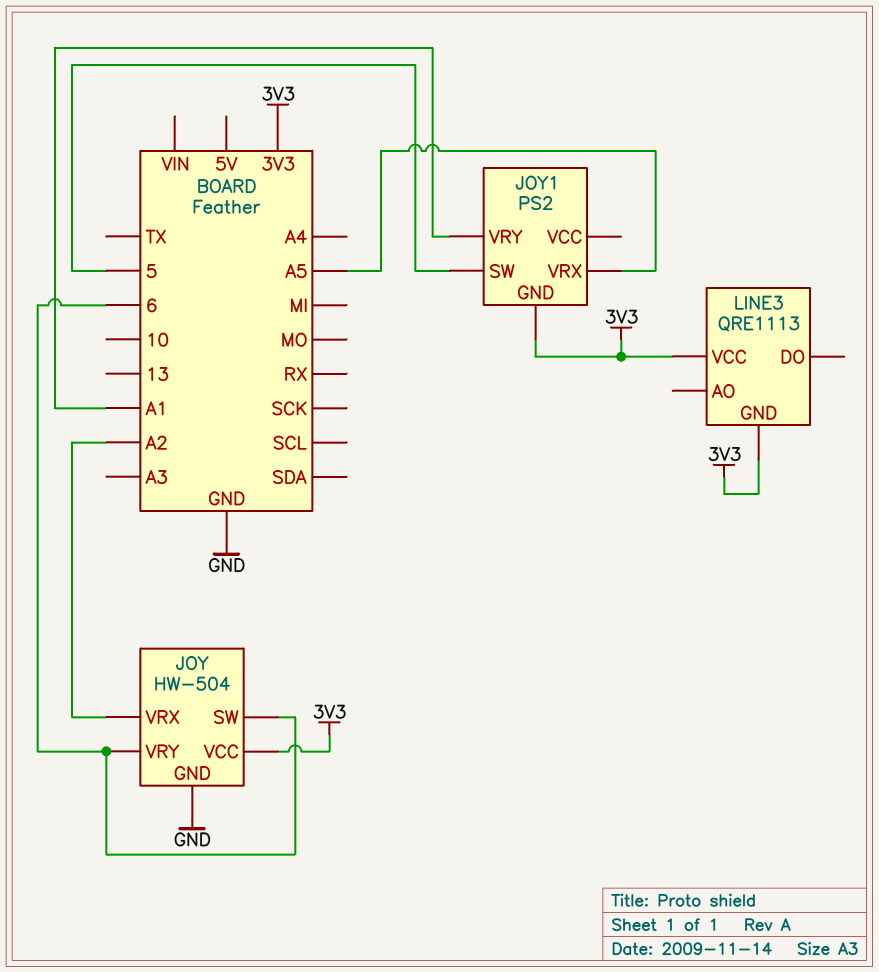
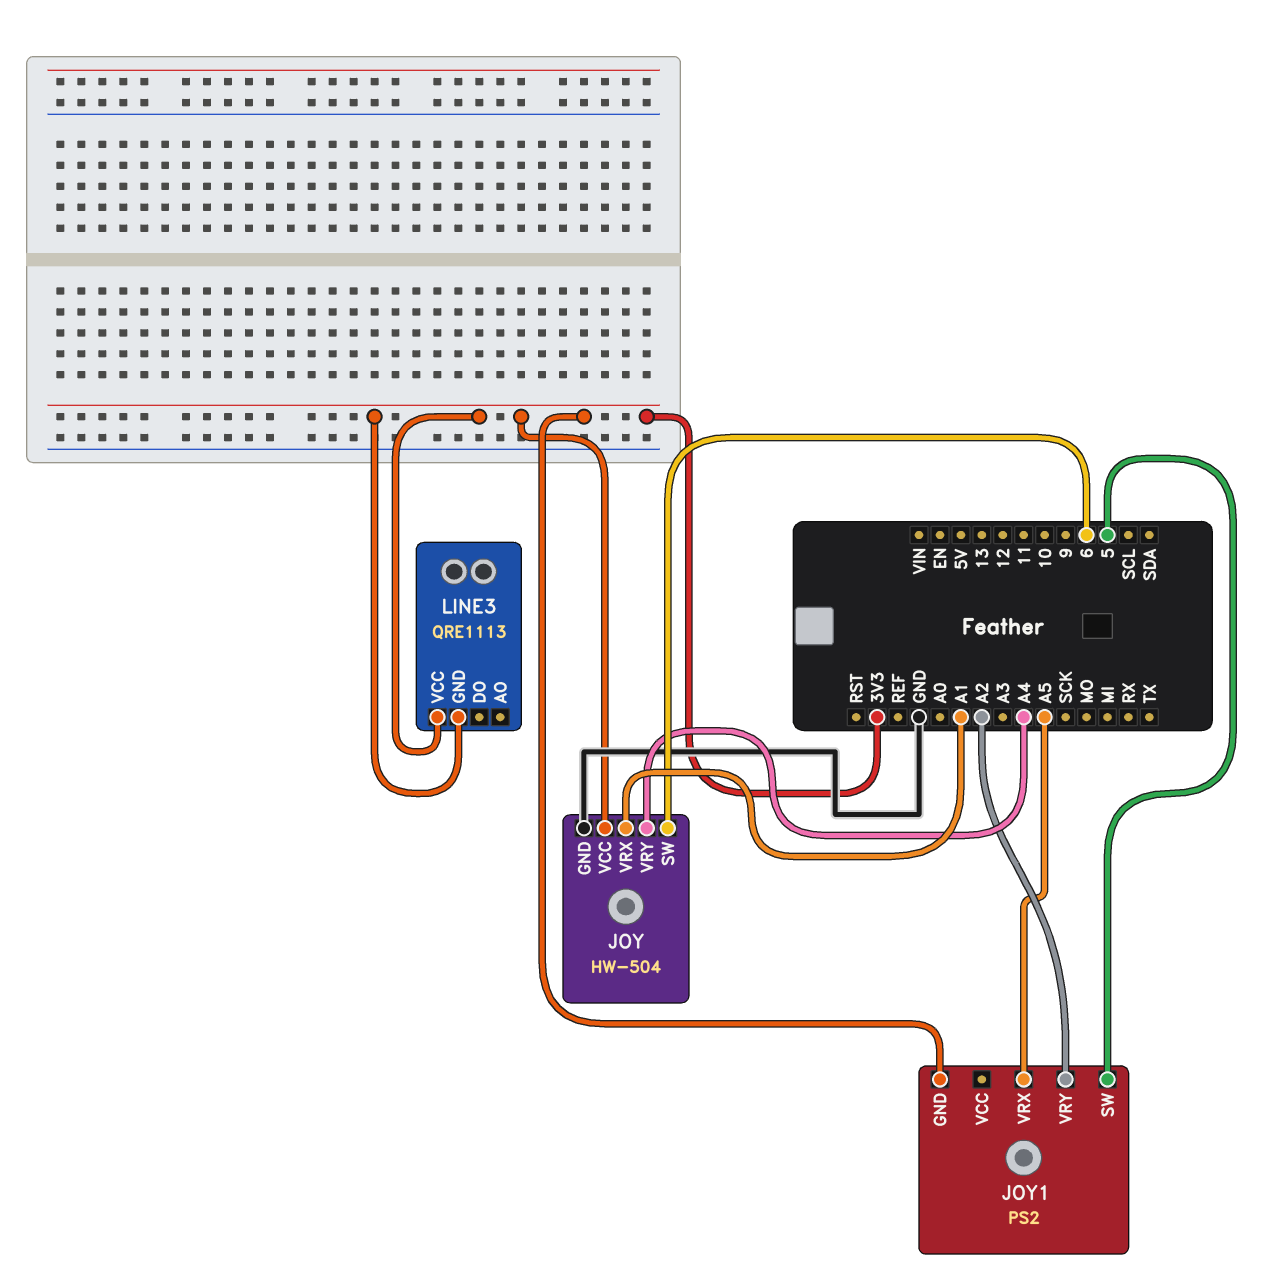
JOY pin VRX: A2 -> A1
JOY pin VRY: 6 -> A4
JOY1 pin VRY: A1 -> A2

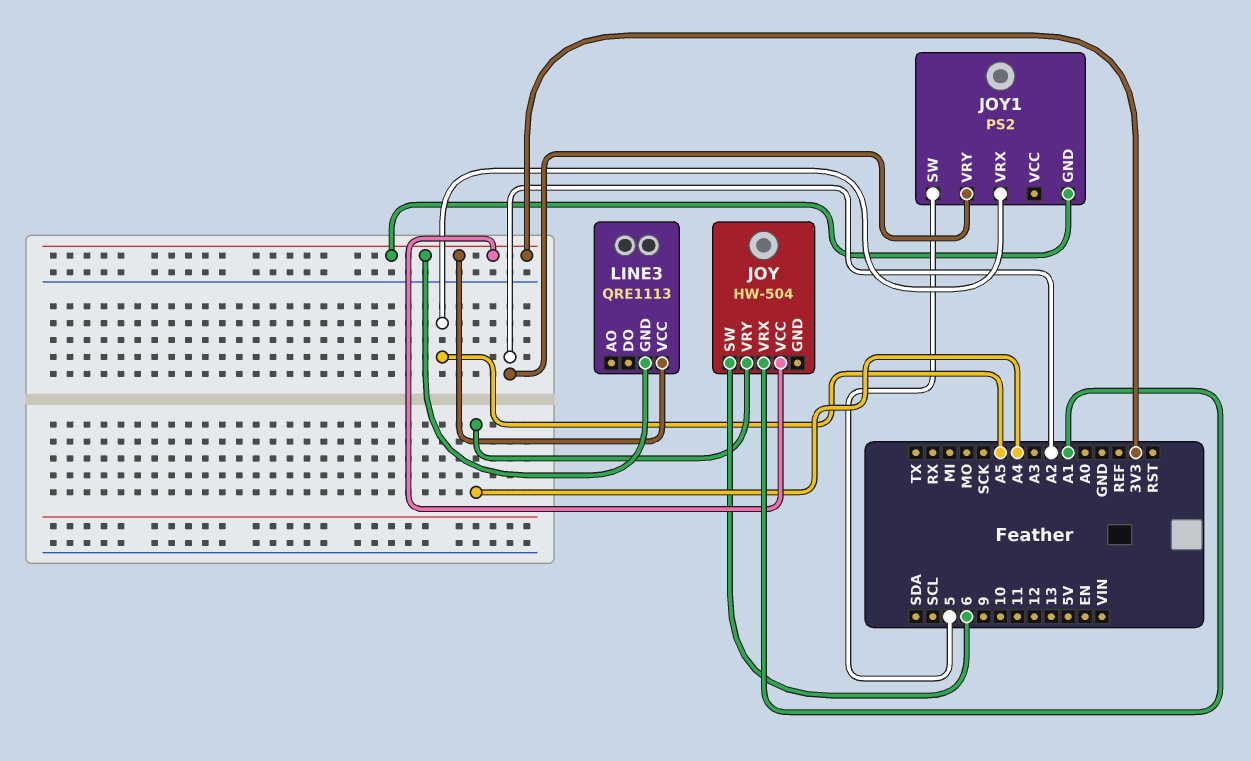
JOY pin GND: GND -> none

